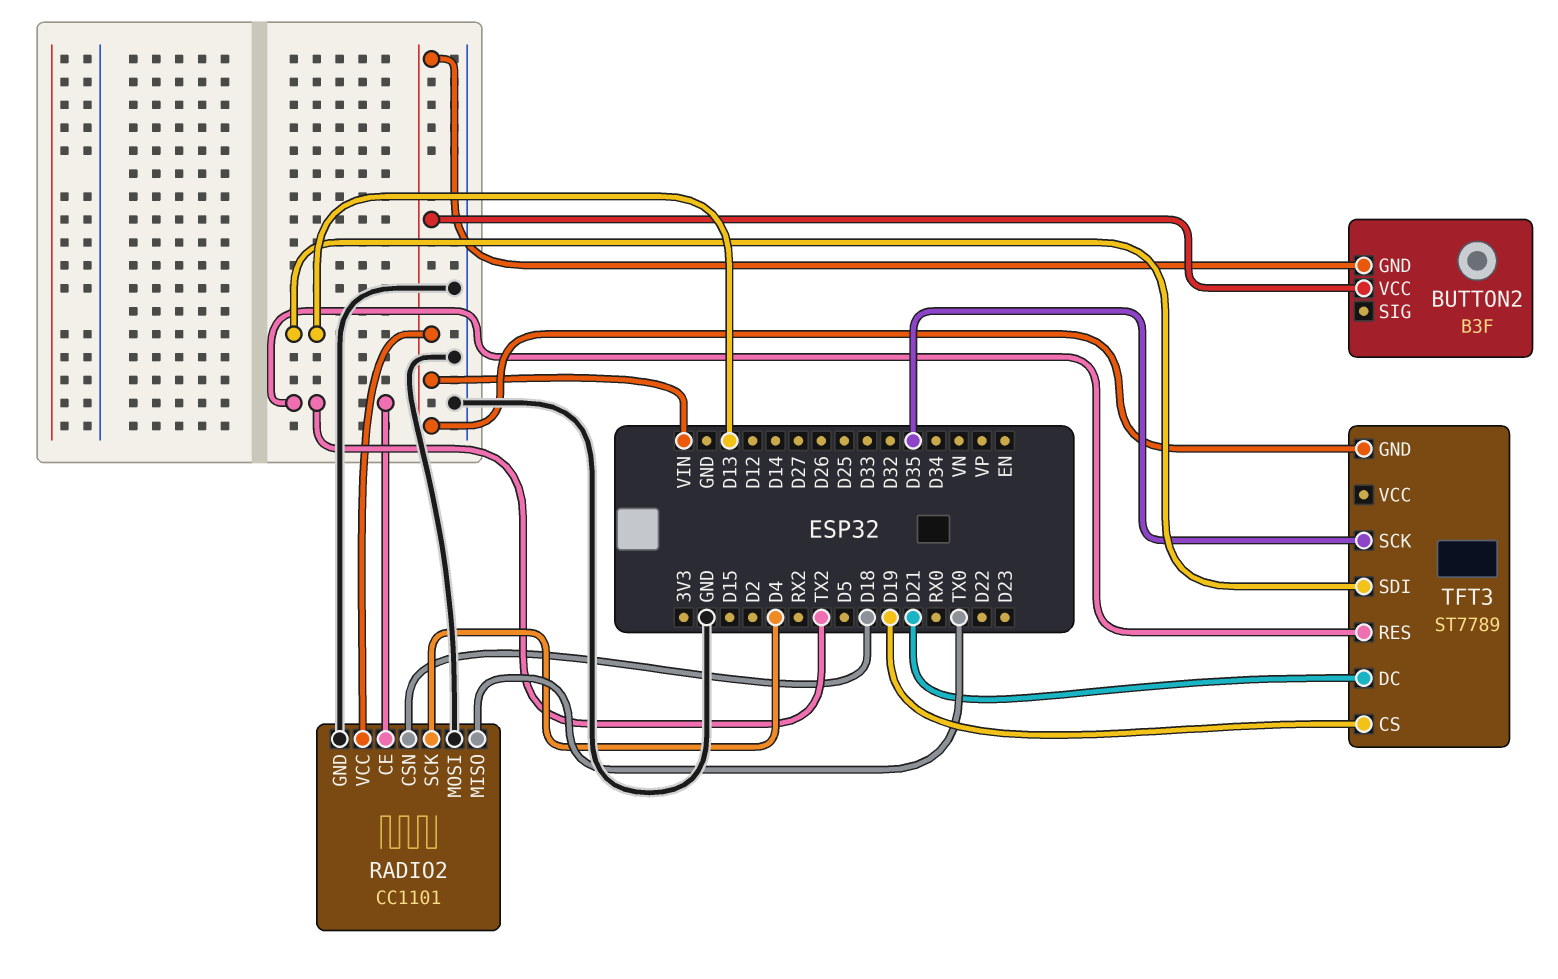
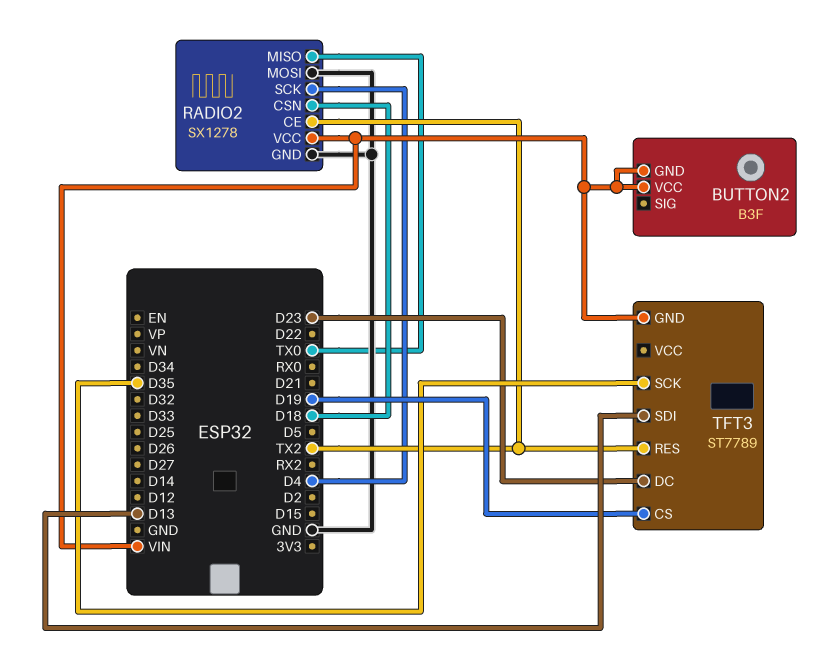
RADIO2: CC1101 -> SX1278
TFT3 pin DC: D21 -> D23

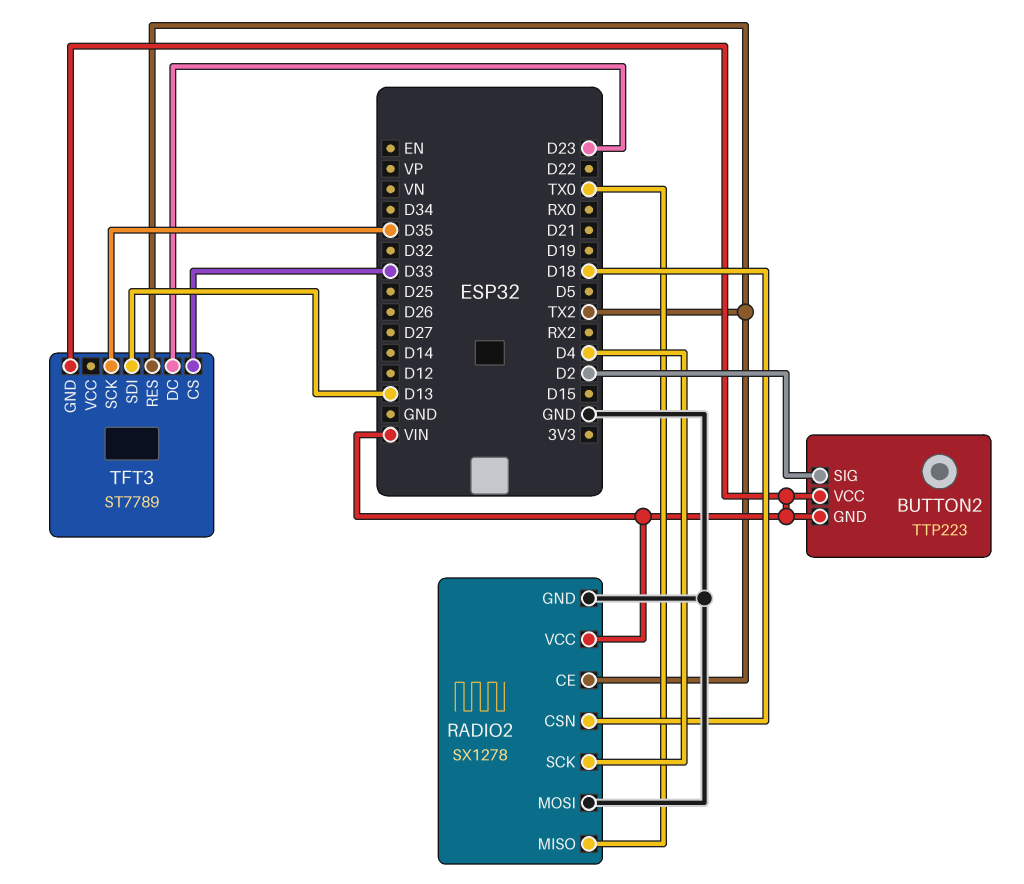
BUTTON2: B3F -> TTP223
BUTTON2 pin SIG: none -> D2
TFT3 pin CS: D19 -> D33

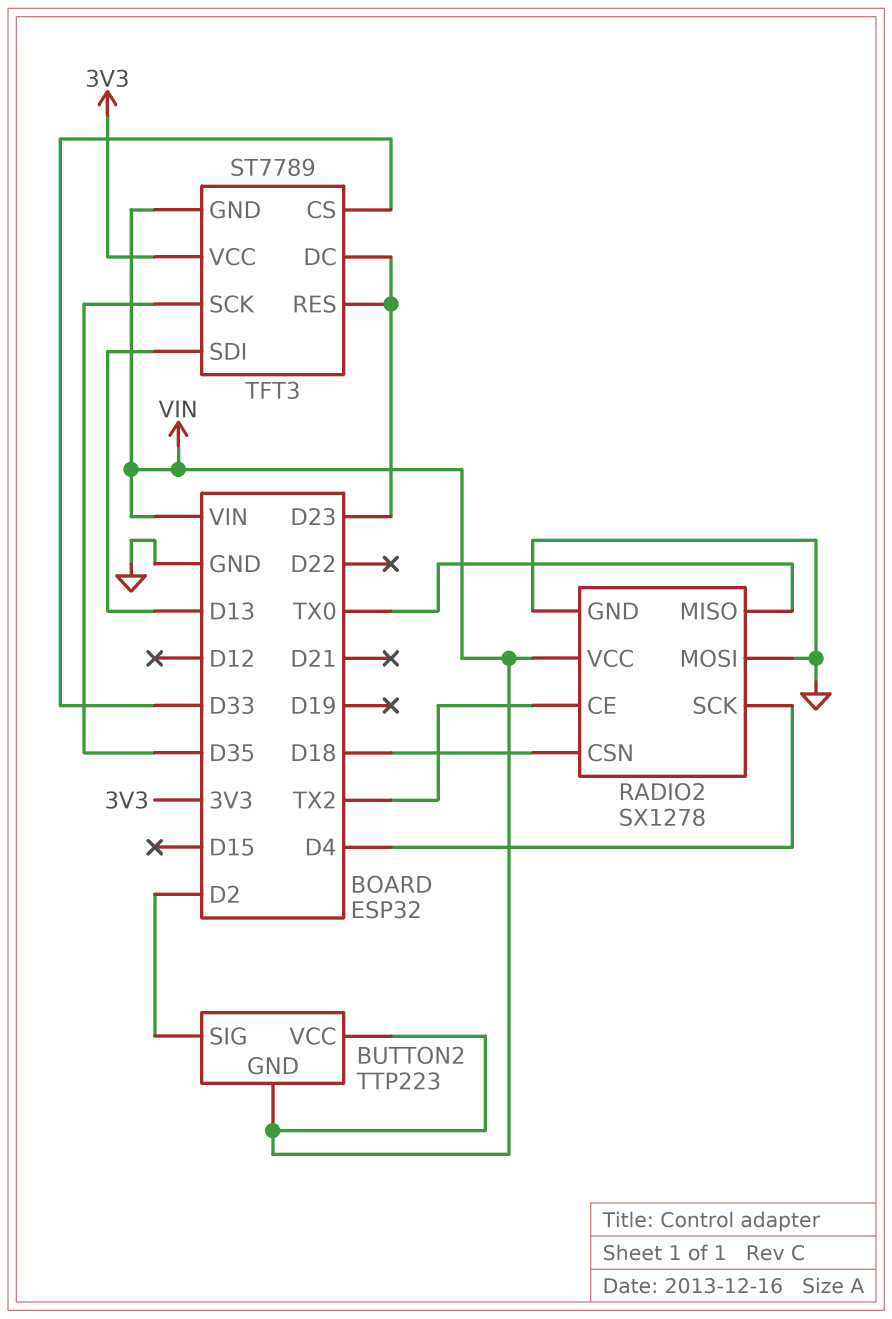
TFT3 pin RES: TX2 -> D23
TFT3 pin VCC: none -> 3V3

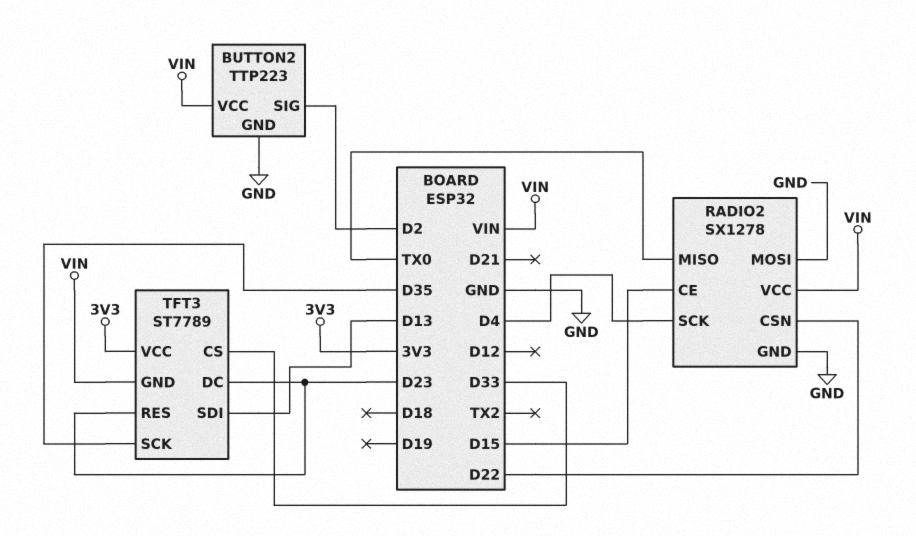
BUTTON2 pin GND: VIN -> GND
RADIO2 pin CE: TX2 -> D15
RADIO2 pin CSN: D18 -> D22

